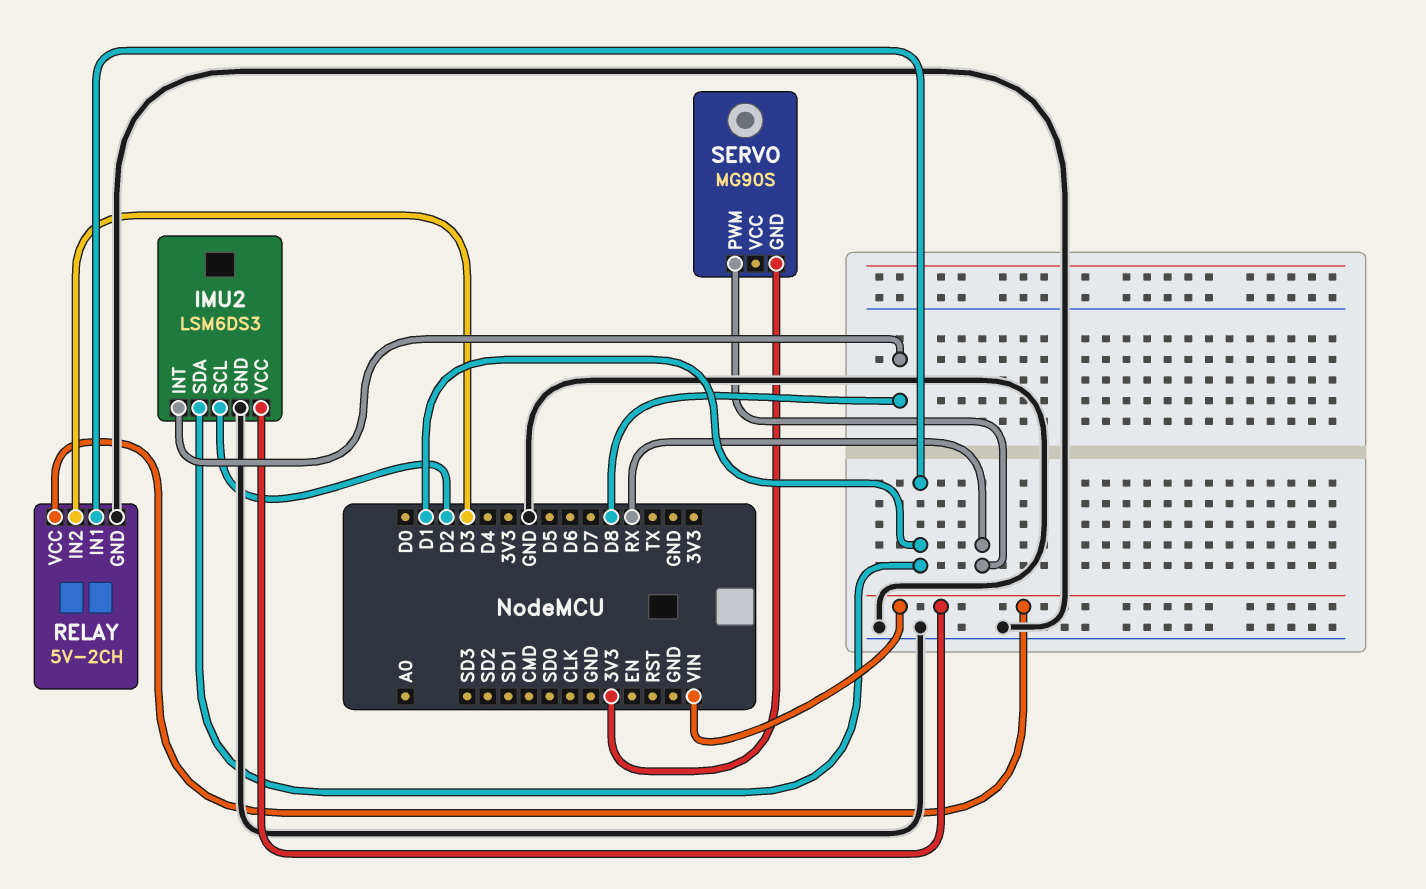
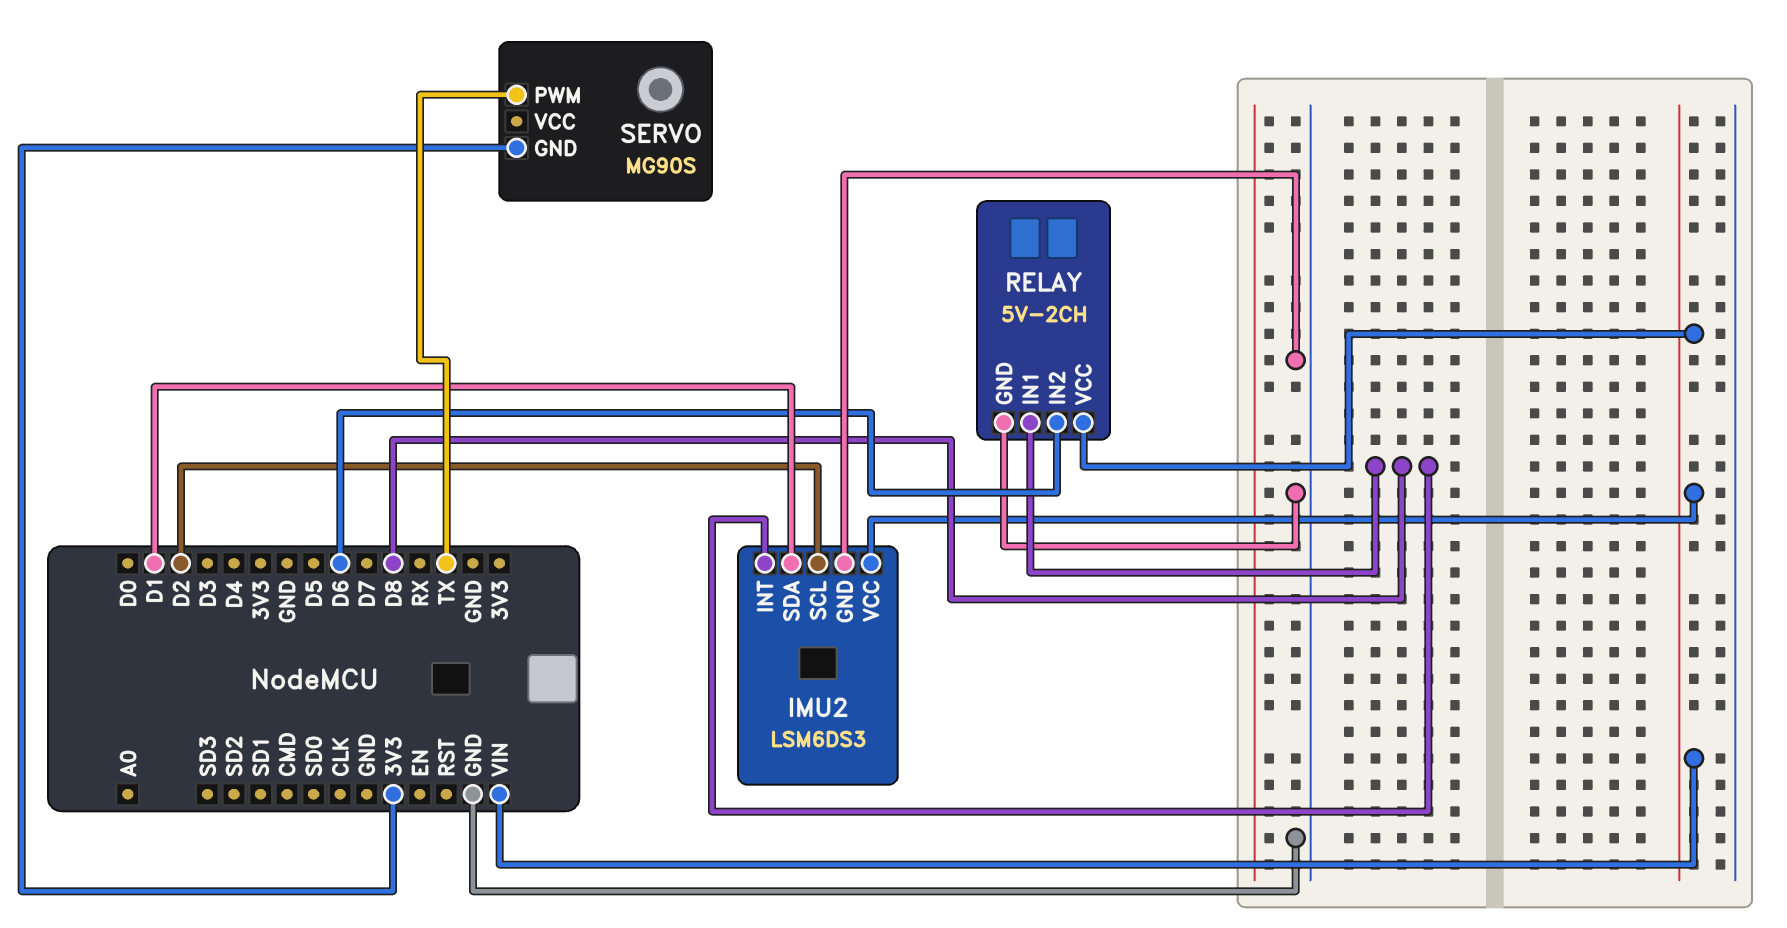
RELAY pin IN1: D1 -> D8
RELAY pin IN2: D3 -> D6
SERVO pin PWM: RX -> TX

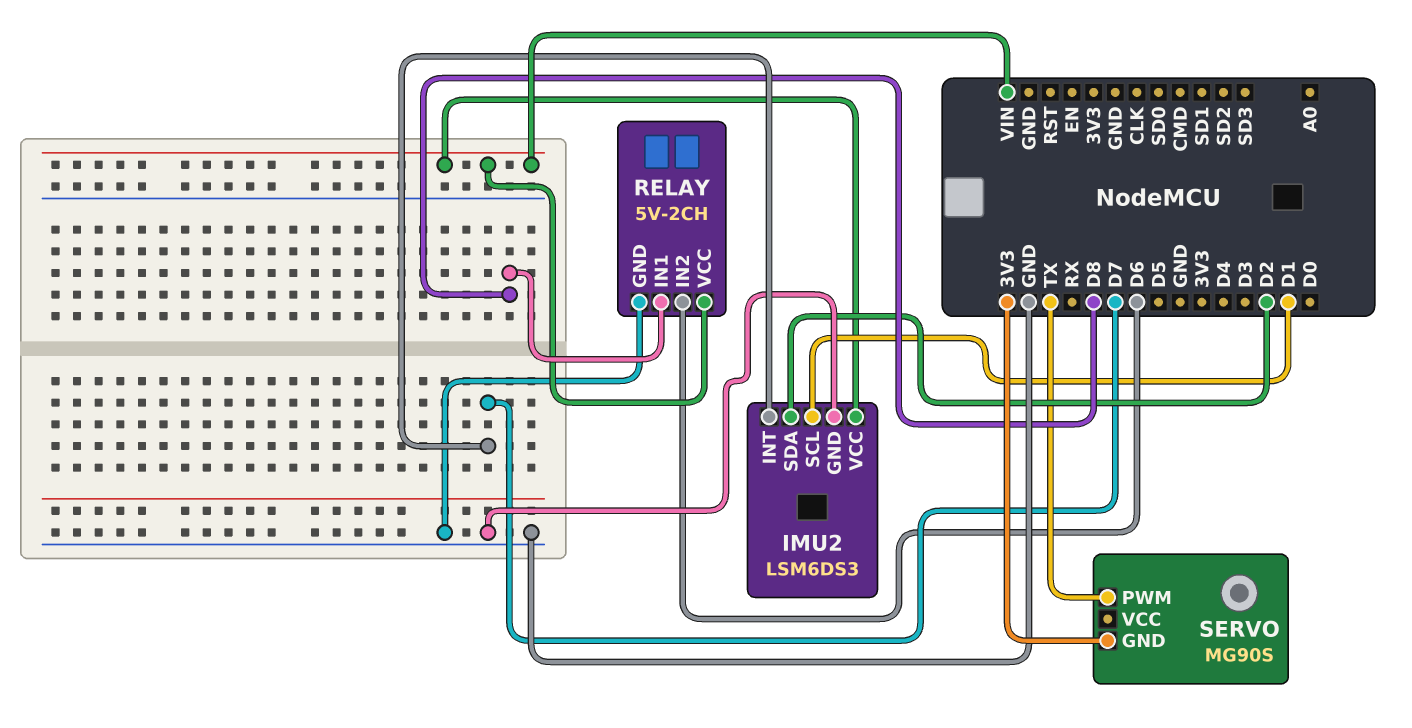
IMU2 pin INT: D8 -> D7
IMU2 pin SCL: D2 -> D1
IMU2 pin SDA: D1 -> D2

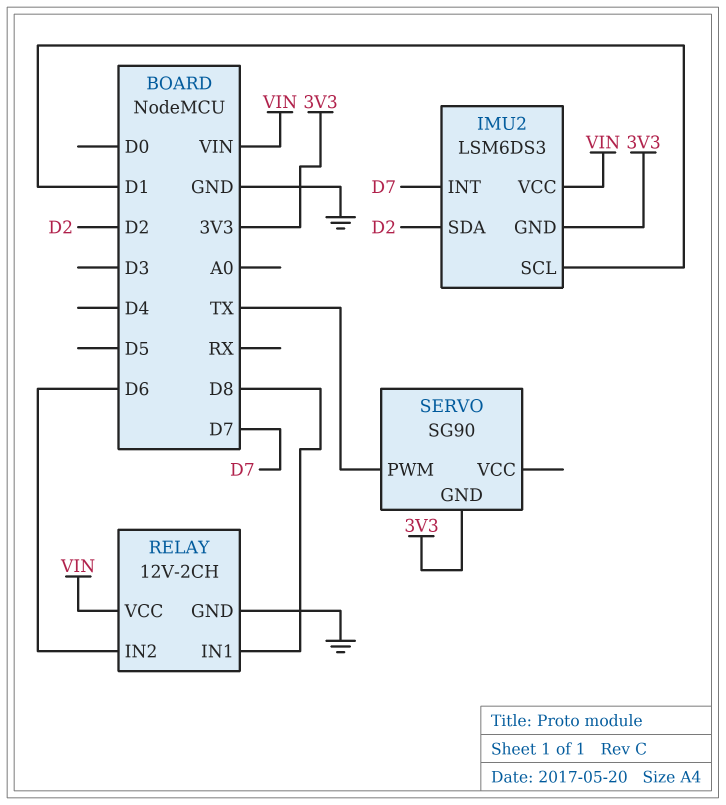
IMU2 pin GND: GND -> 3V3
RELAY: 5V-2CH -> 12V-2CH
SERVO: MG90S -> SG90

